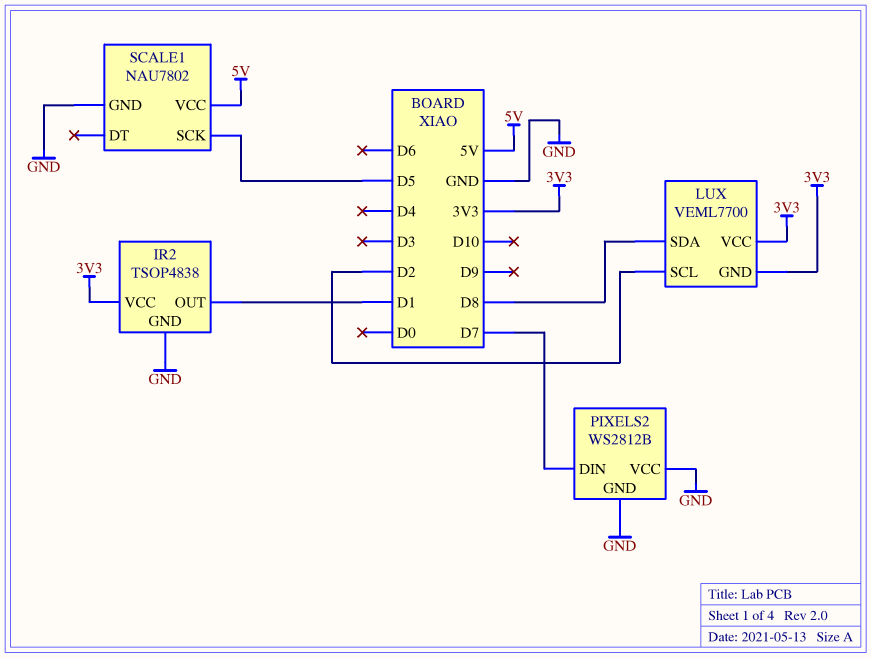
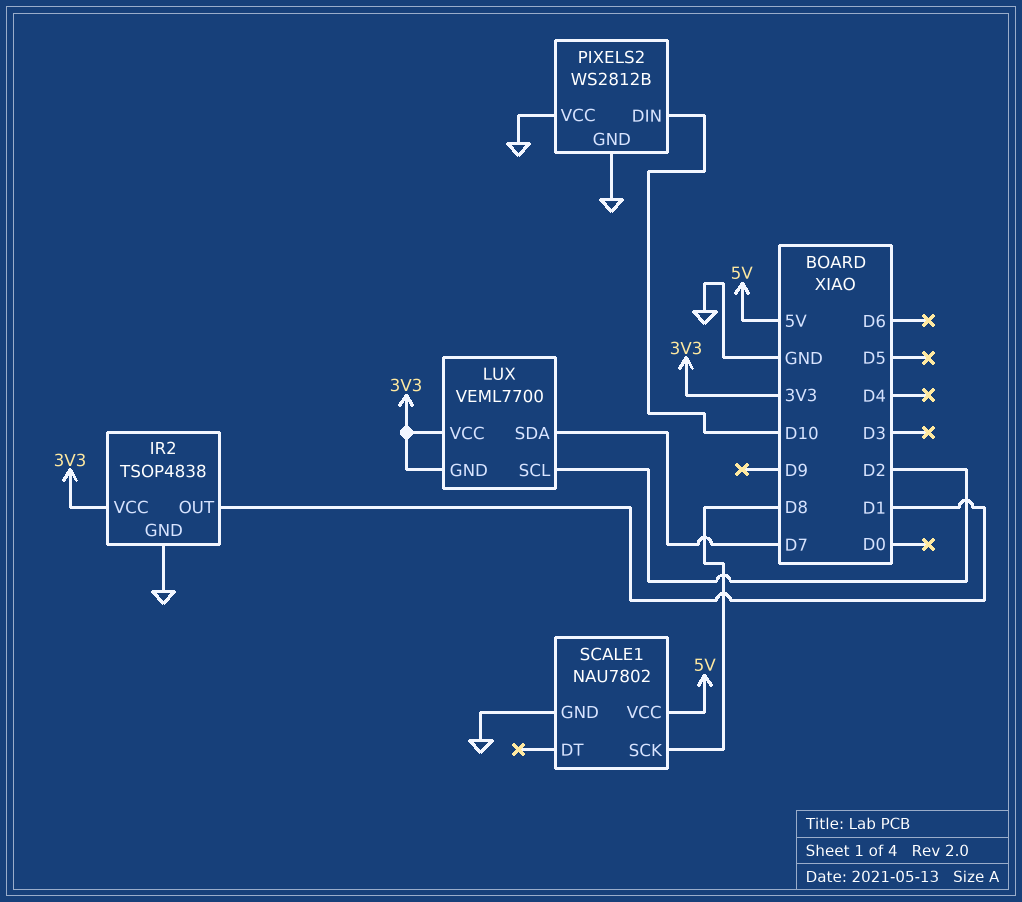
LUX pin SDA: D8 -> D7
PIXELS2 pin DIN: D7 -> D10
SCALE1 pin SCK: D5 -> D8

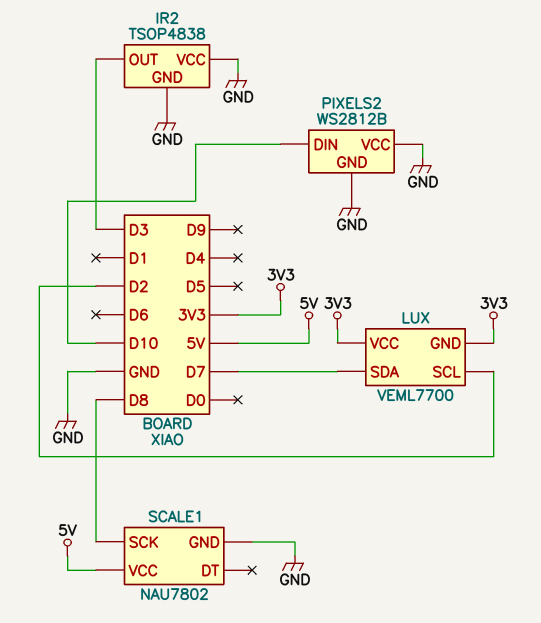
IR2 pin OUT: D1 -> D3
IR2 pin VCC: 3V3 -> GND

